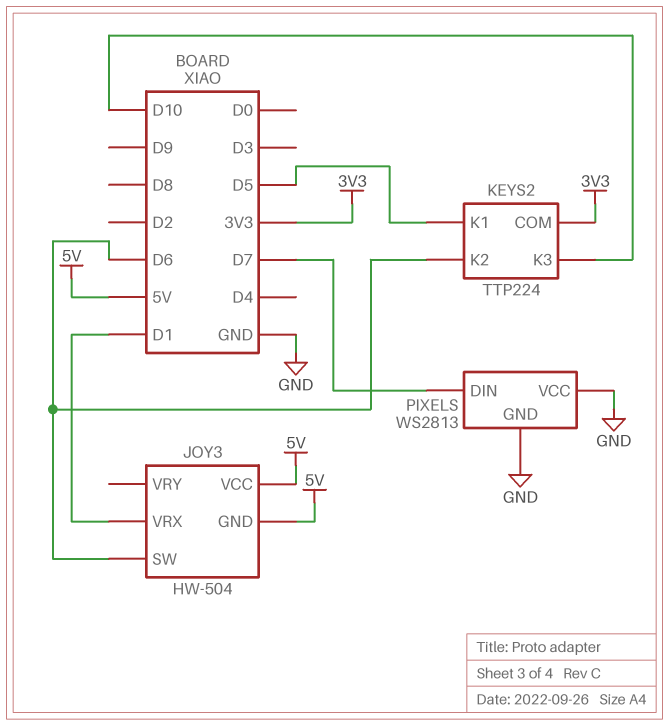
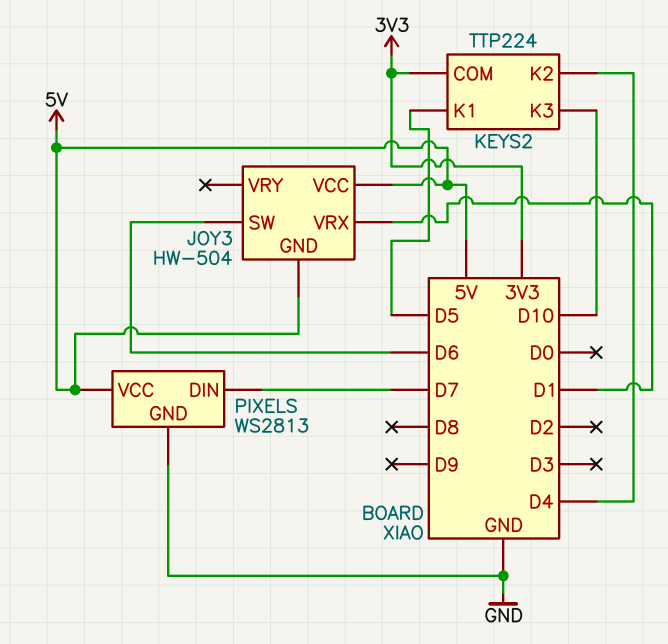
KEYS2 pin K2: D6 -> D4
PIXELS pin VCC: GND -> 5V

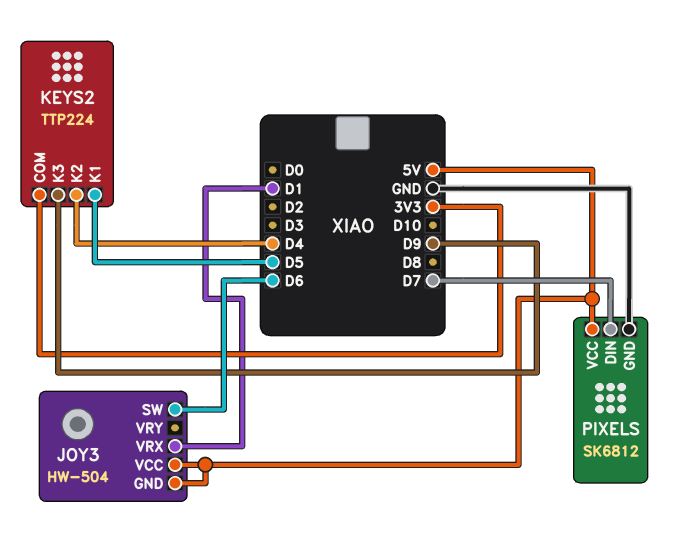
KEYS2 pin K3: D10 -> D9
PIXELS: WS2813 -> SK6812

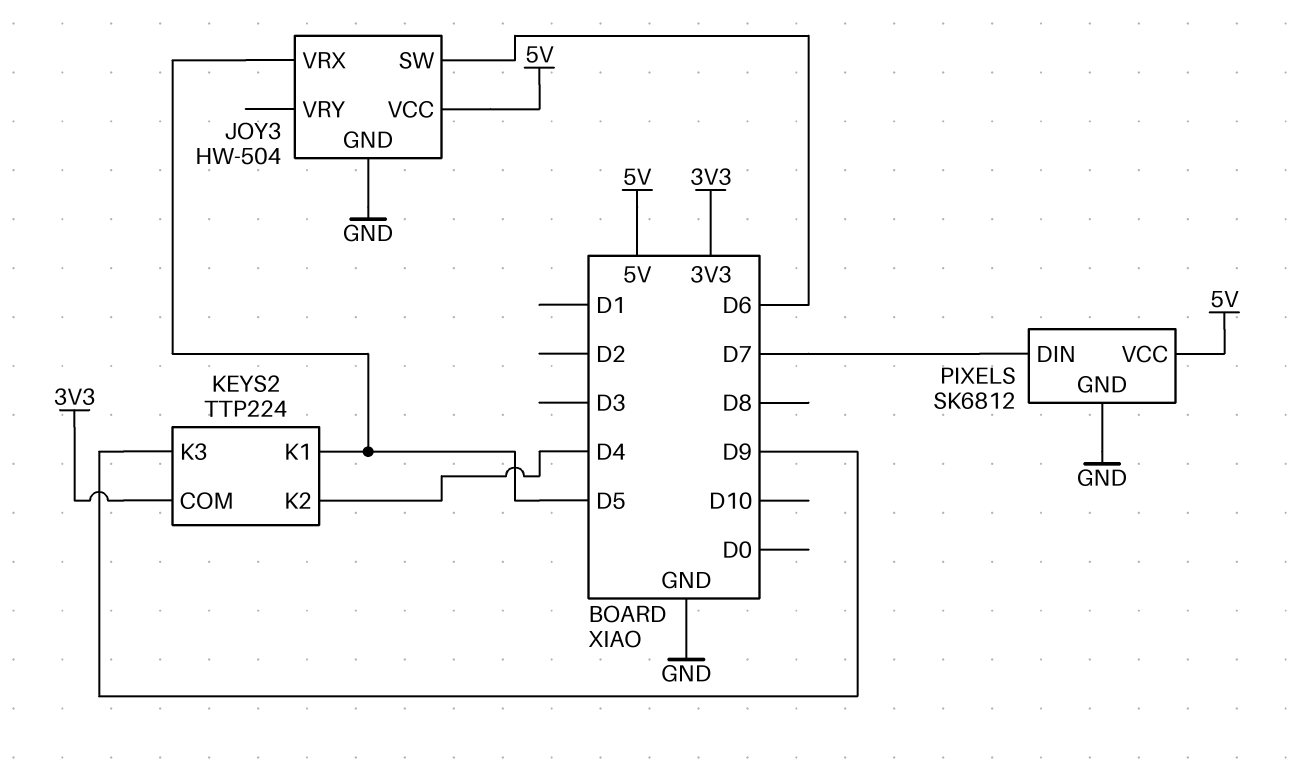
JOY3 pin GND: 5V -> GND
JOY3 pin VRX: D1 -> D5

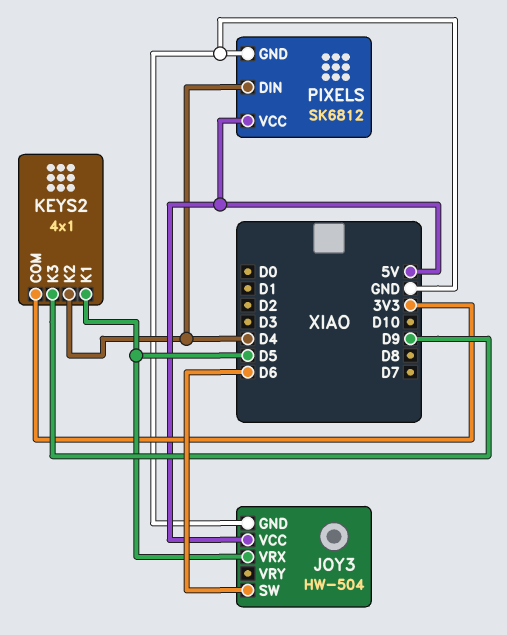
KEYS2: TTP224 -> 4x1
PIXELS pin DIN: D7 -> D4

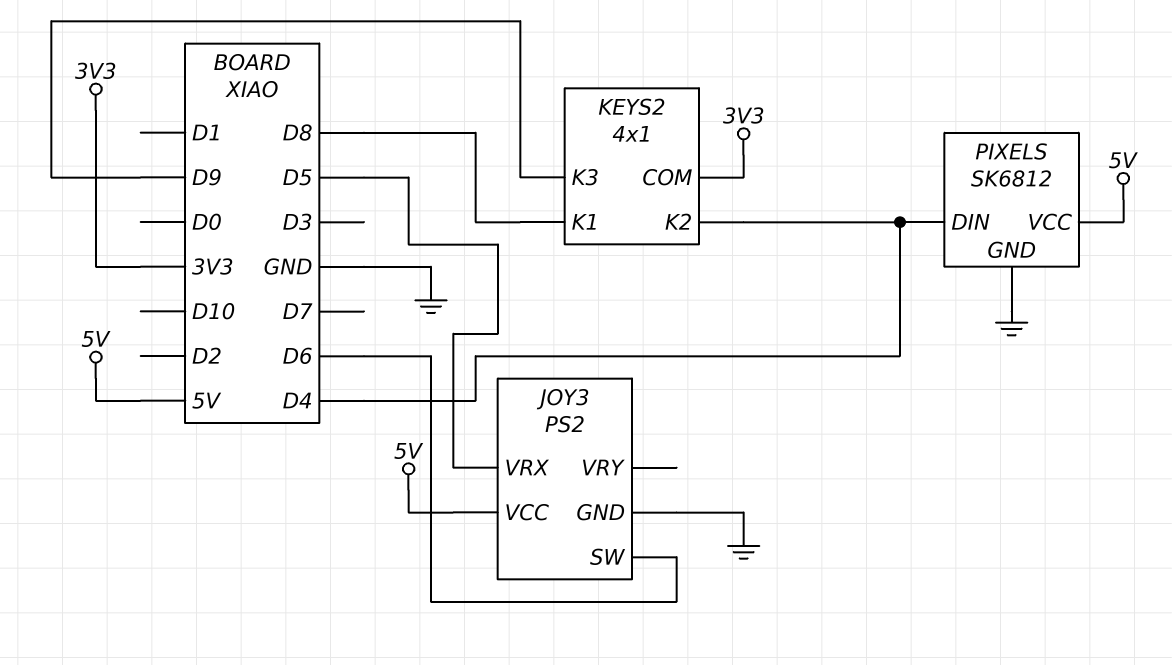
JOY3: HW-504 -> PS2
KEYS2 pin K1: D5 -> D8

